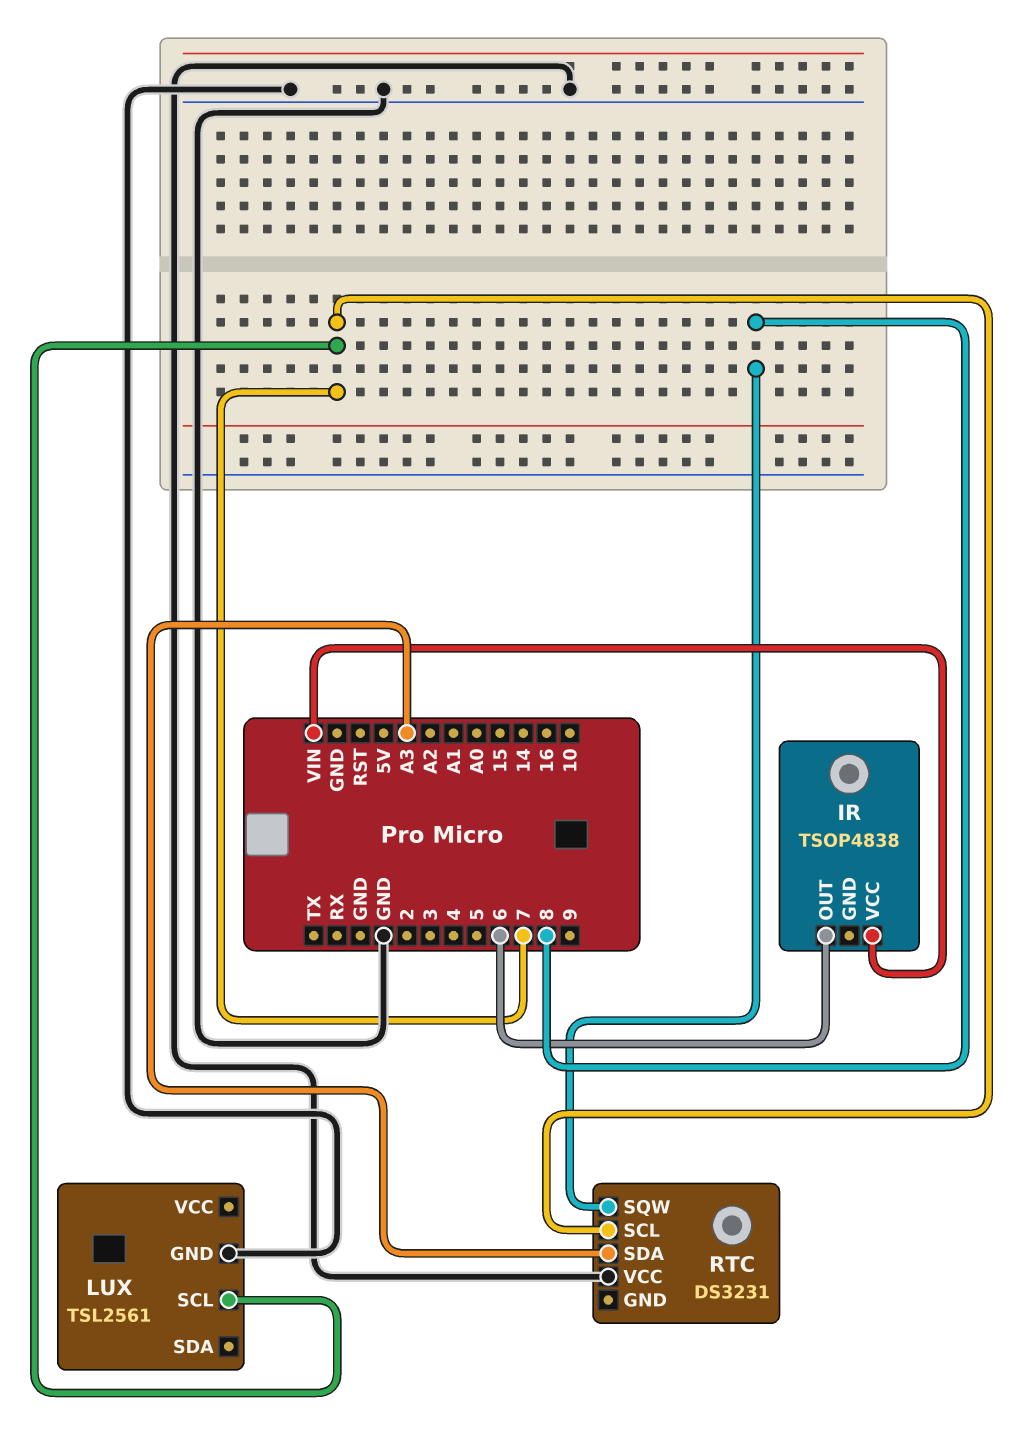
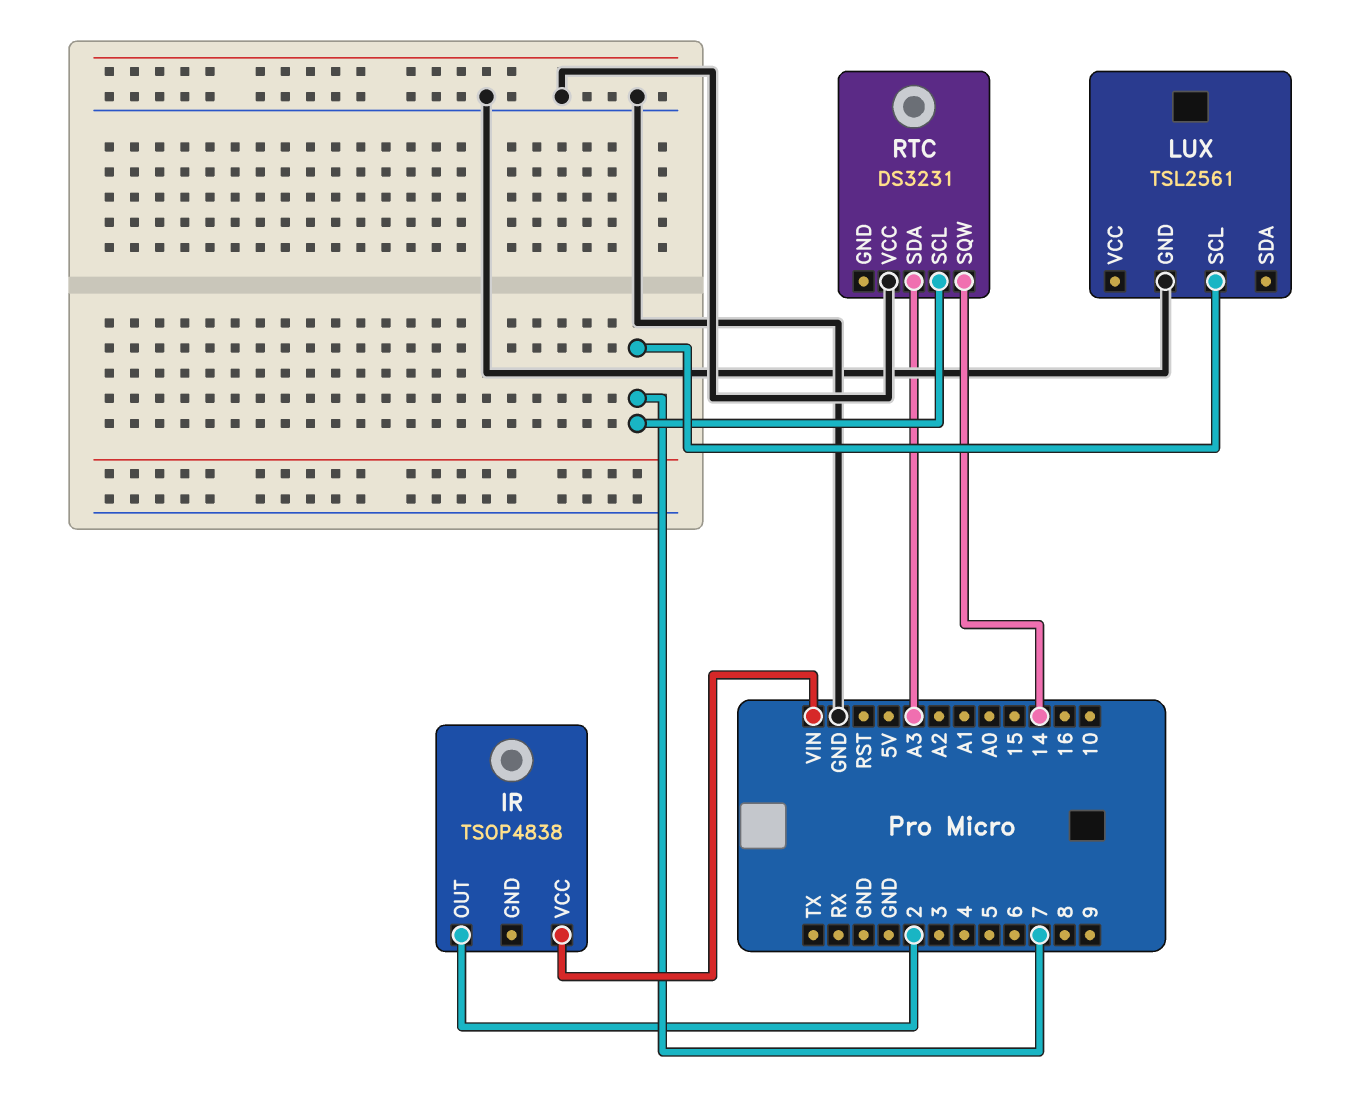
IR pin OUT: 6 -> 2
RTC pin SQW: 8 -> 14

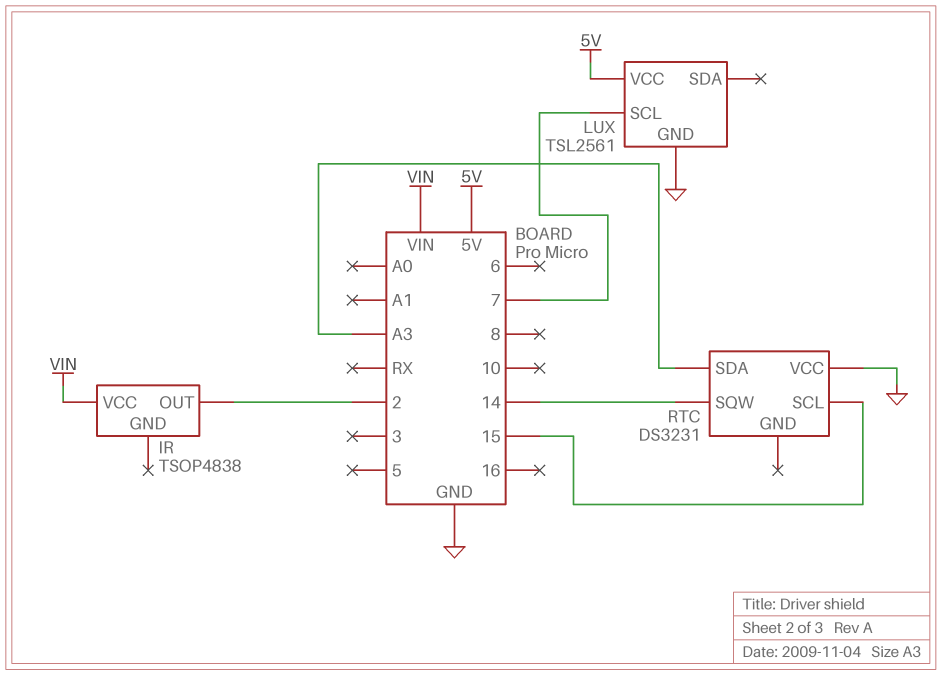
LUX pin VCC: none -> 5V
RTC pin SCL: 7 -> 15

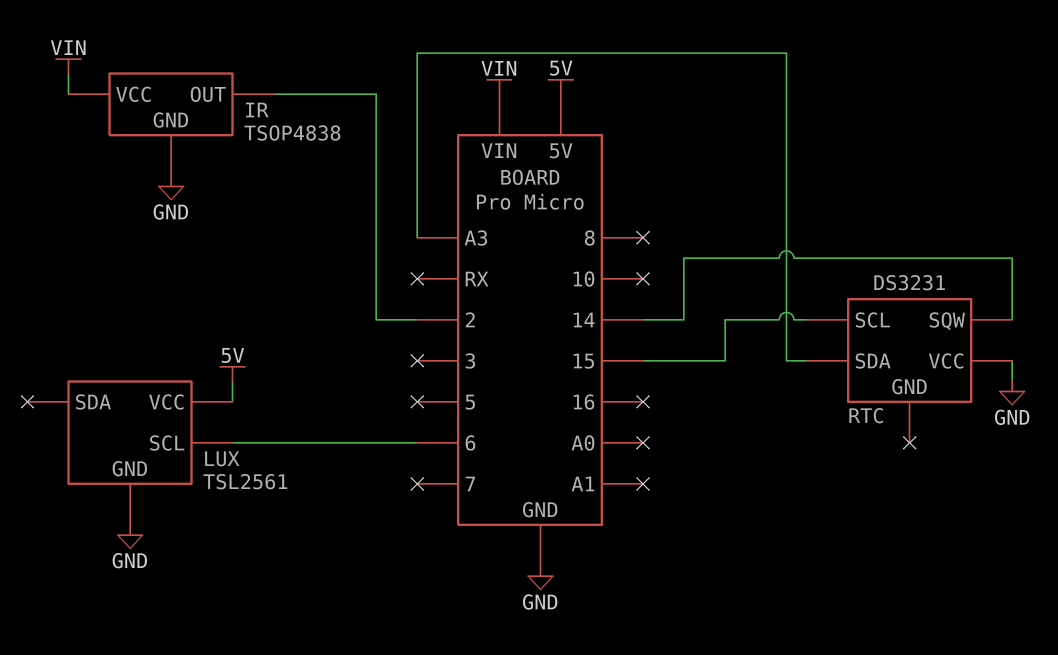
IR pin GND: none -> GND
LUX pin SCL: 7 -> 6

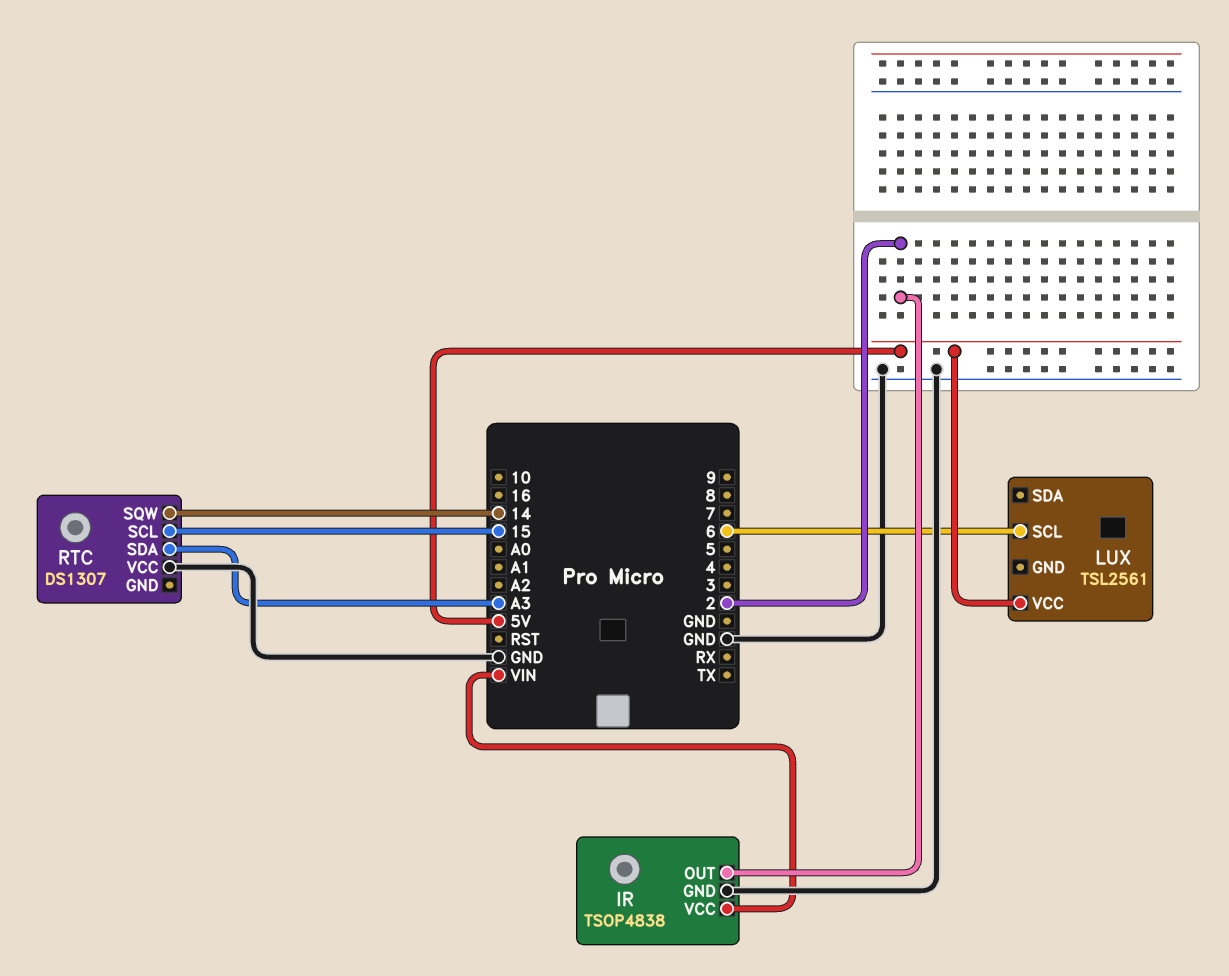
LUX pin GND: GND -> none
RTC: DS3231 -> DS1307

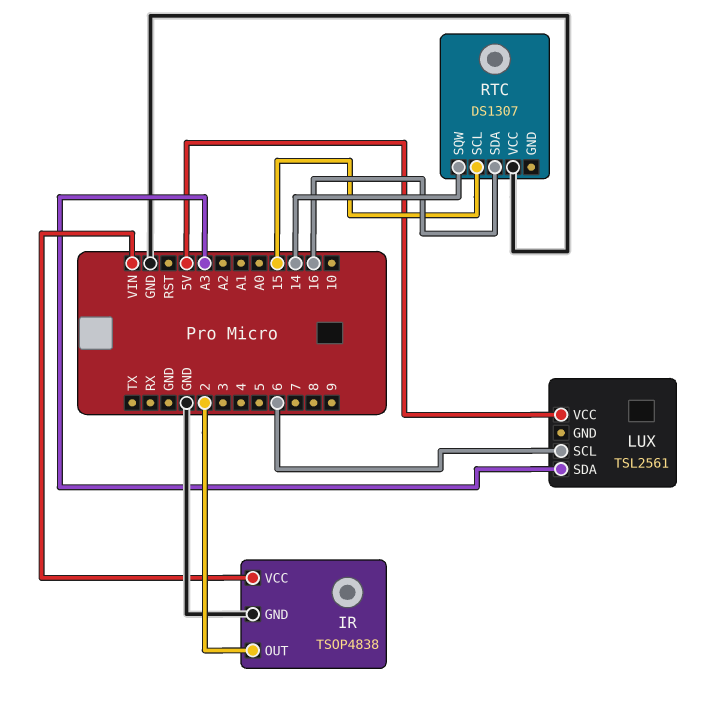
LUX pin SDA: none -> A3
RTC pin SDA: A3 -> 16

